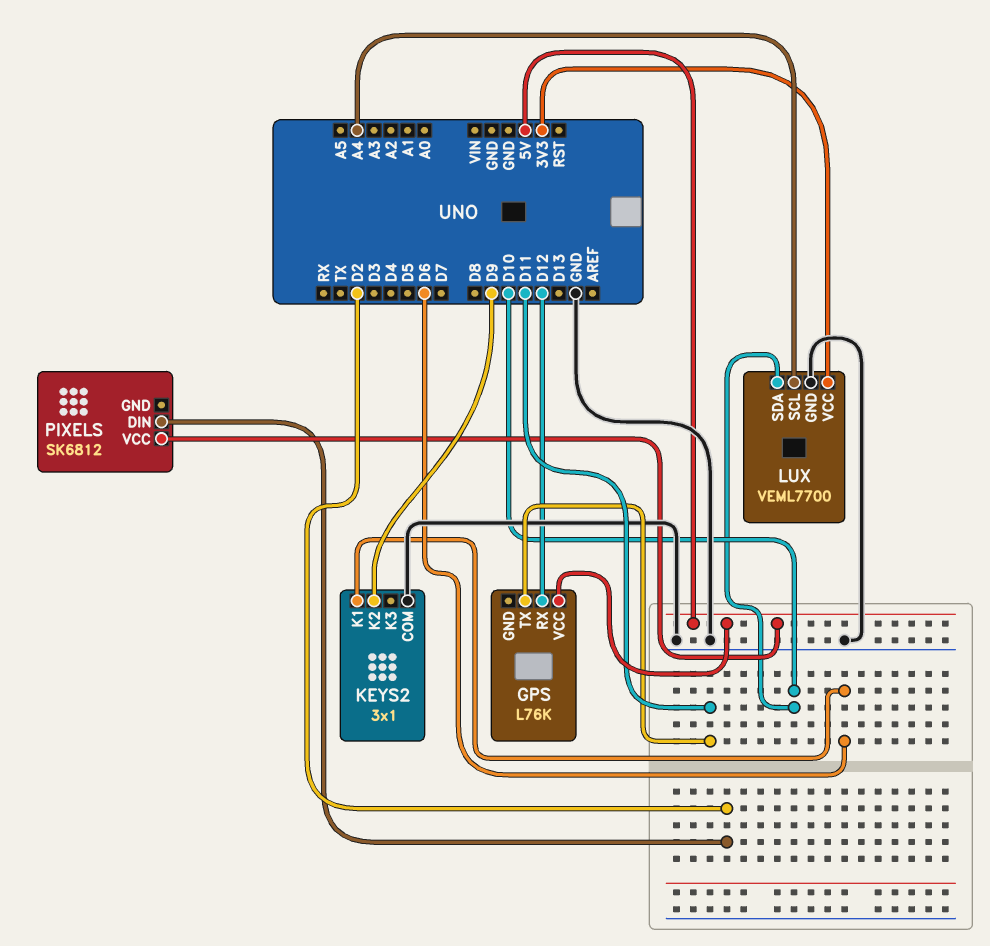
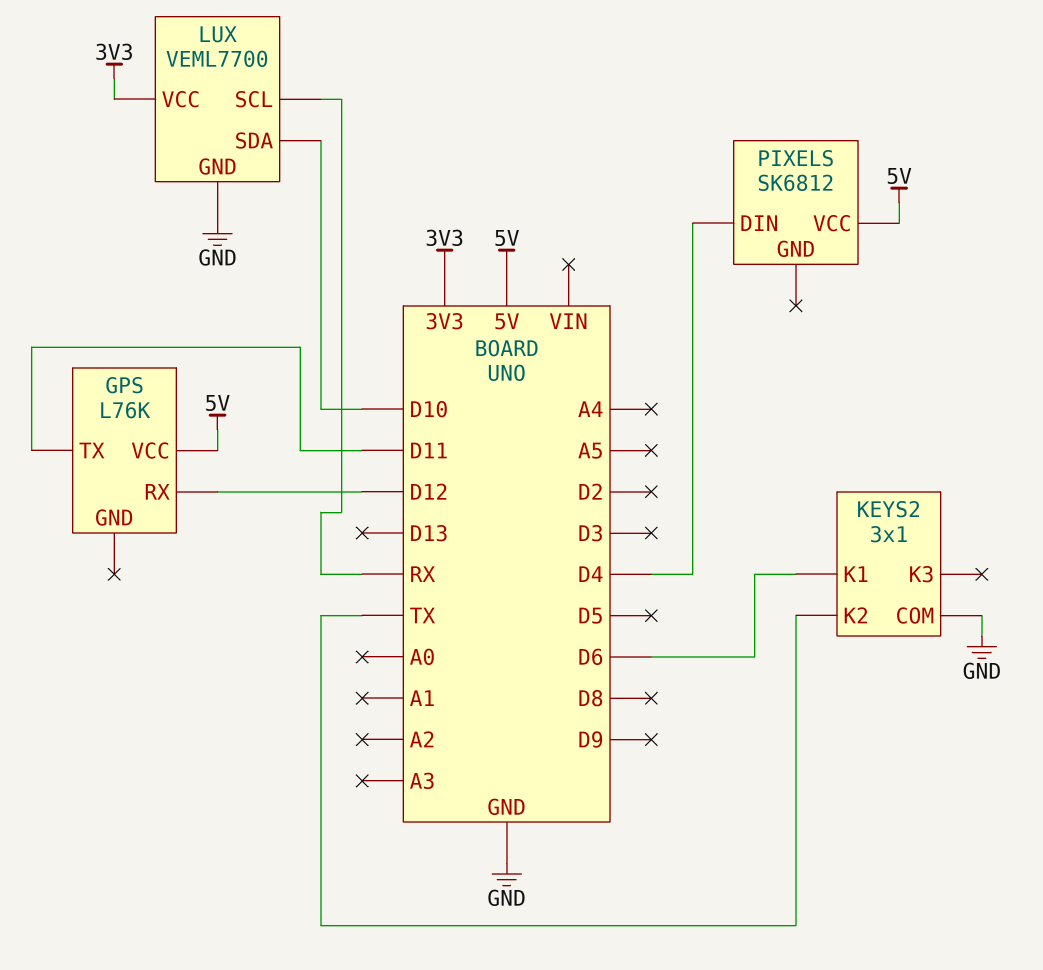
KEYS2 pin K2: D9 -> TX
LUX pin SCL: A4 -> RX
PIXELS pin DIN: D2 -> D4

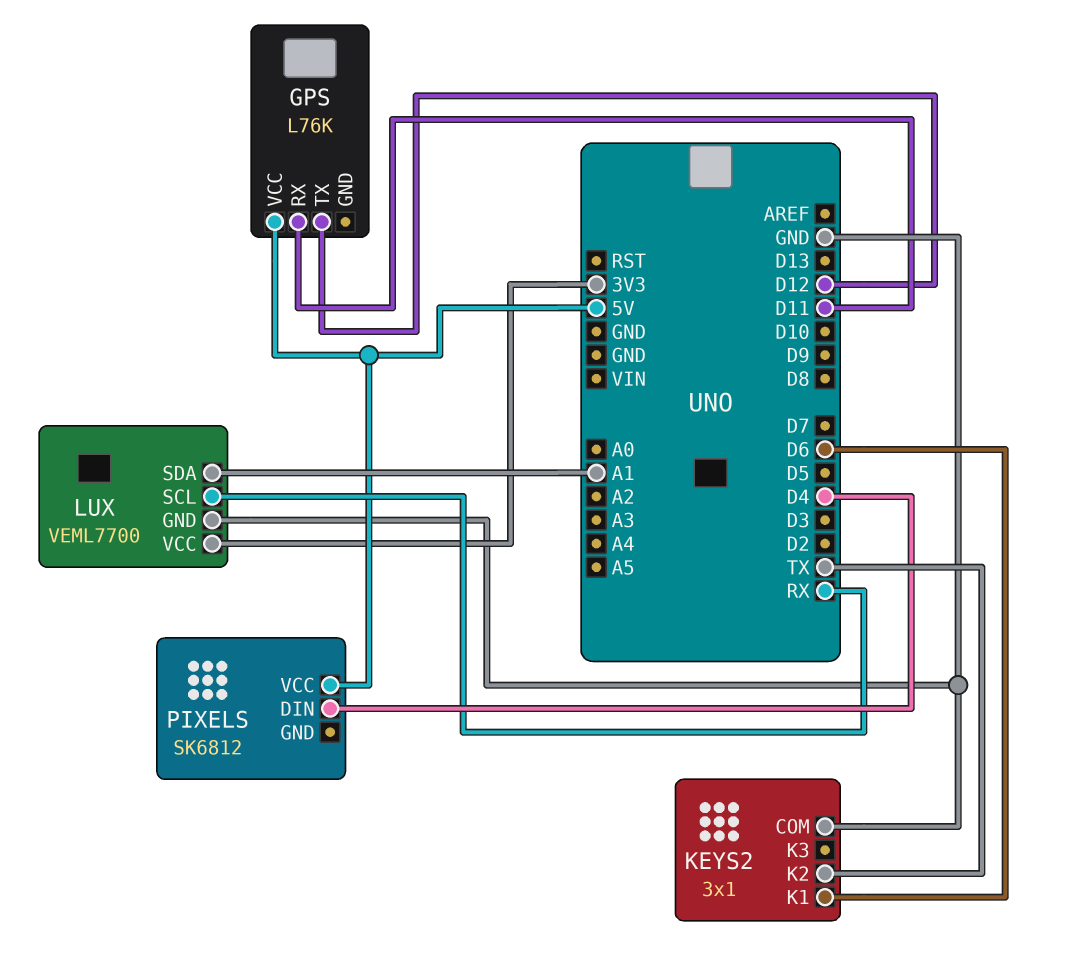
GPS pin RX: D12 -> D11
GPS pin TX: D11 -> D12
LUX pin SDA: D10 -> A1

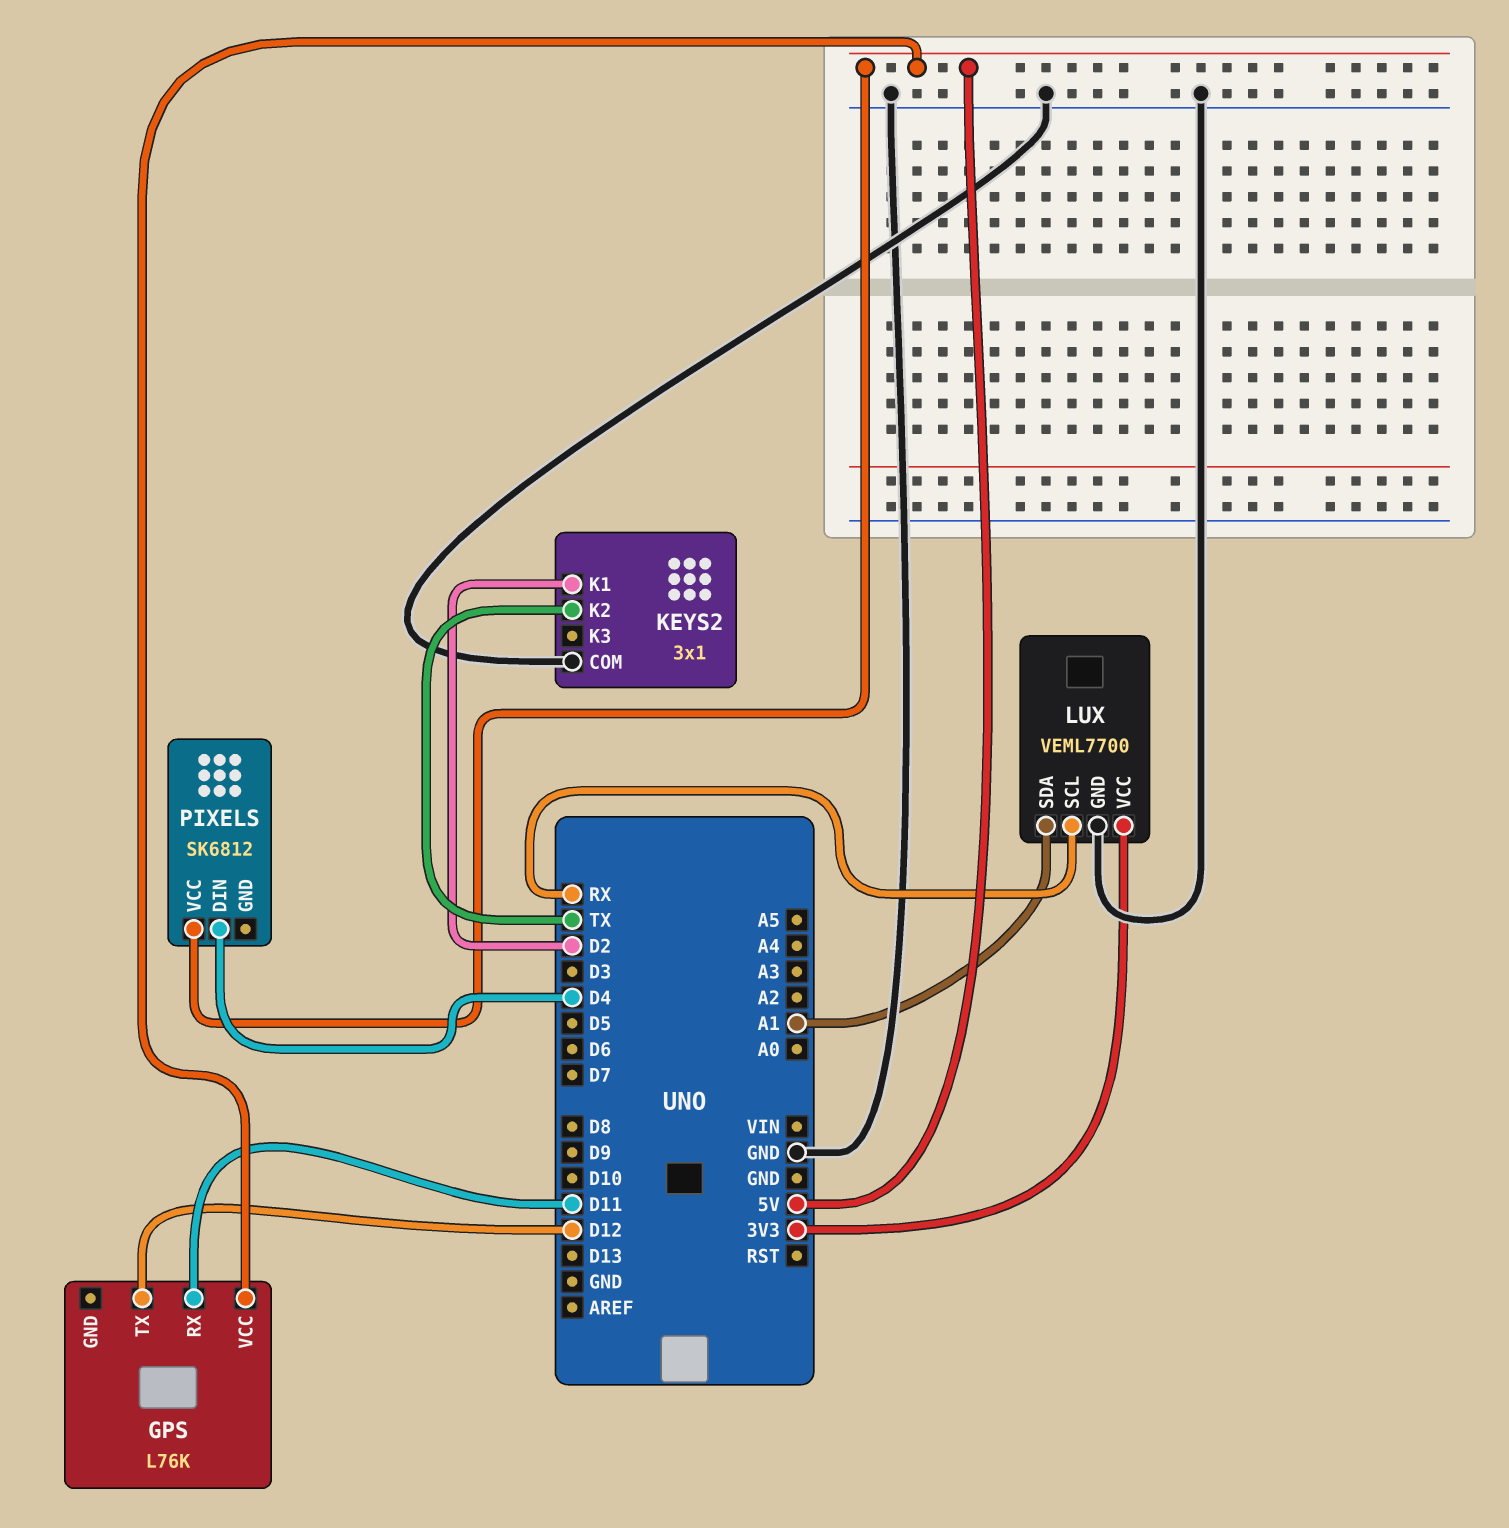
KEYS2 pin K1: D6 -> D2

